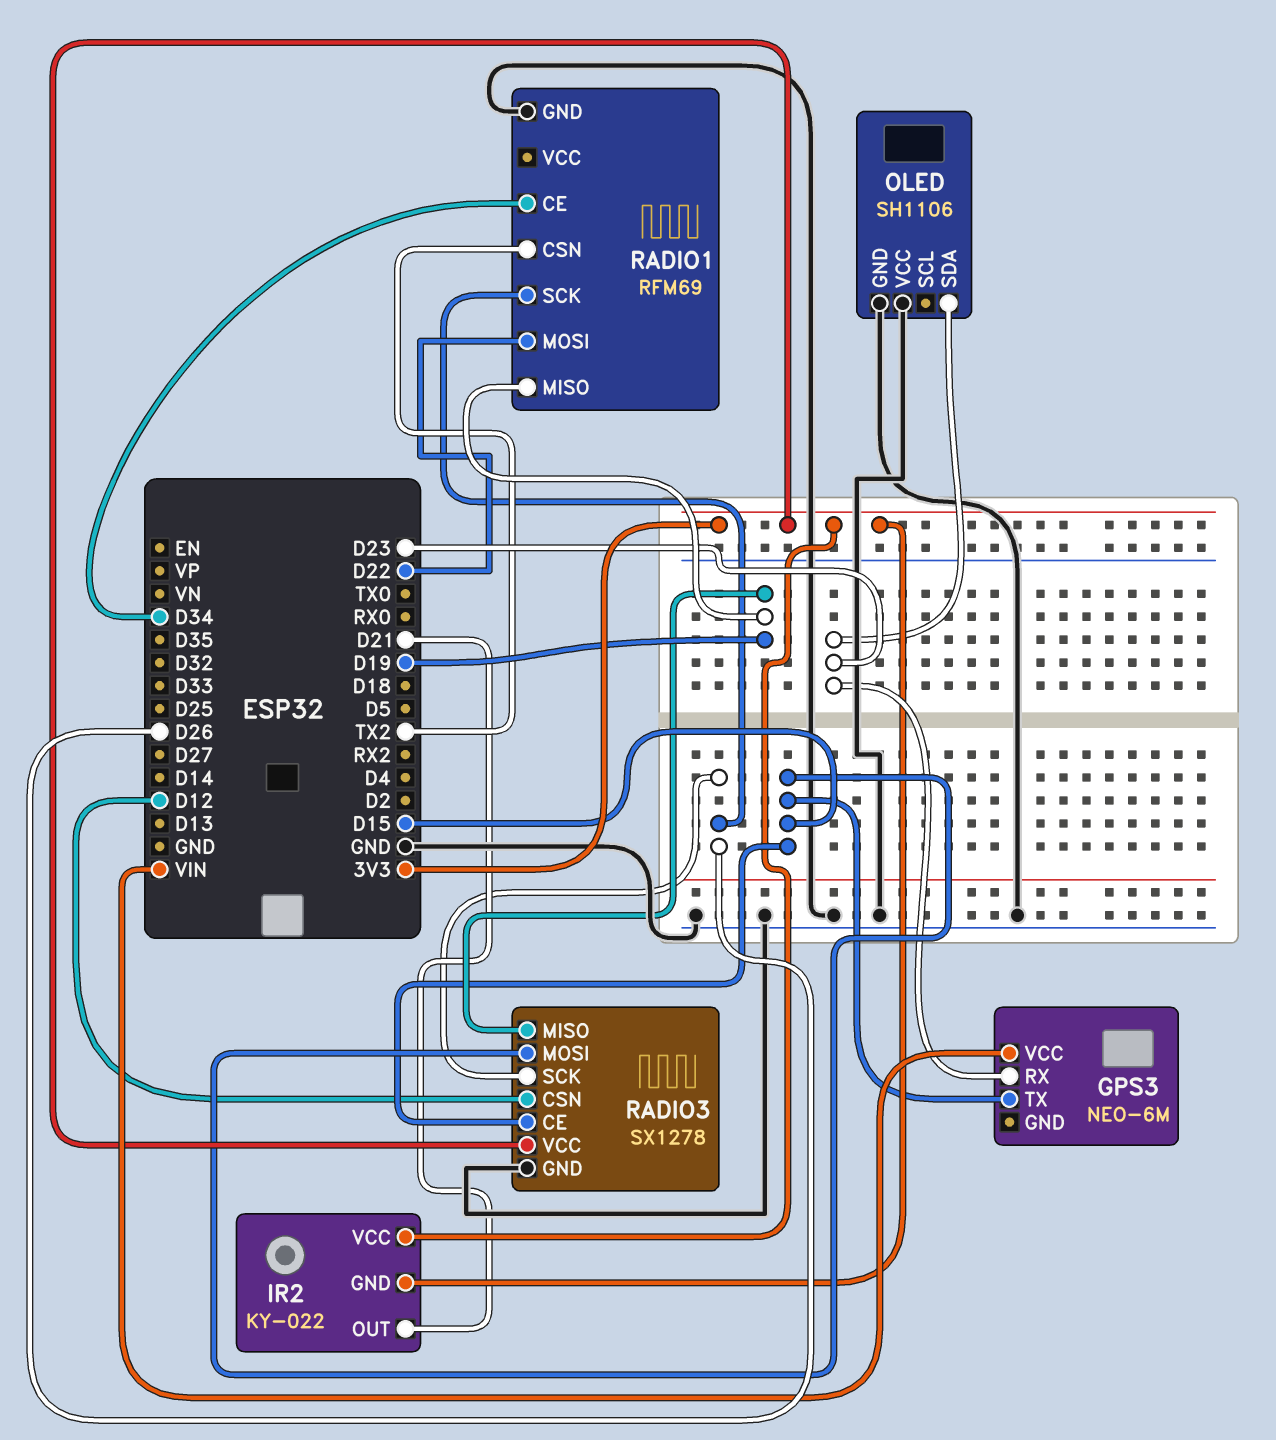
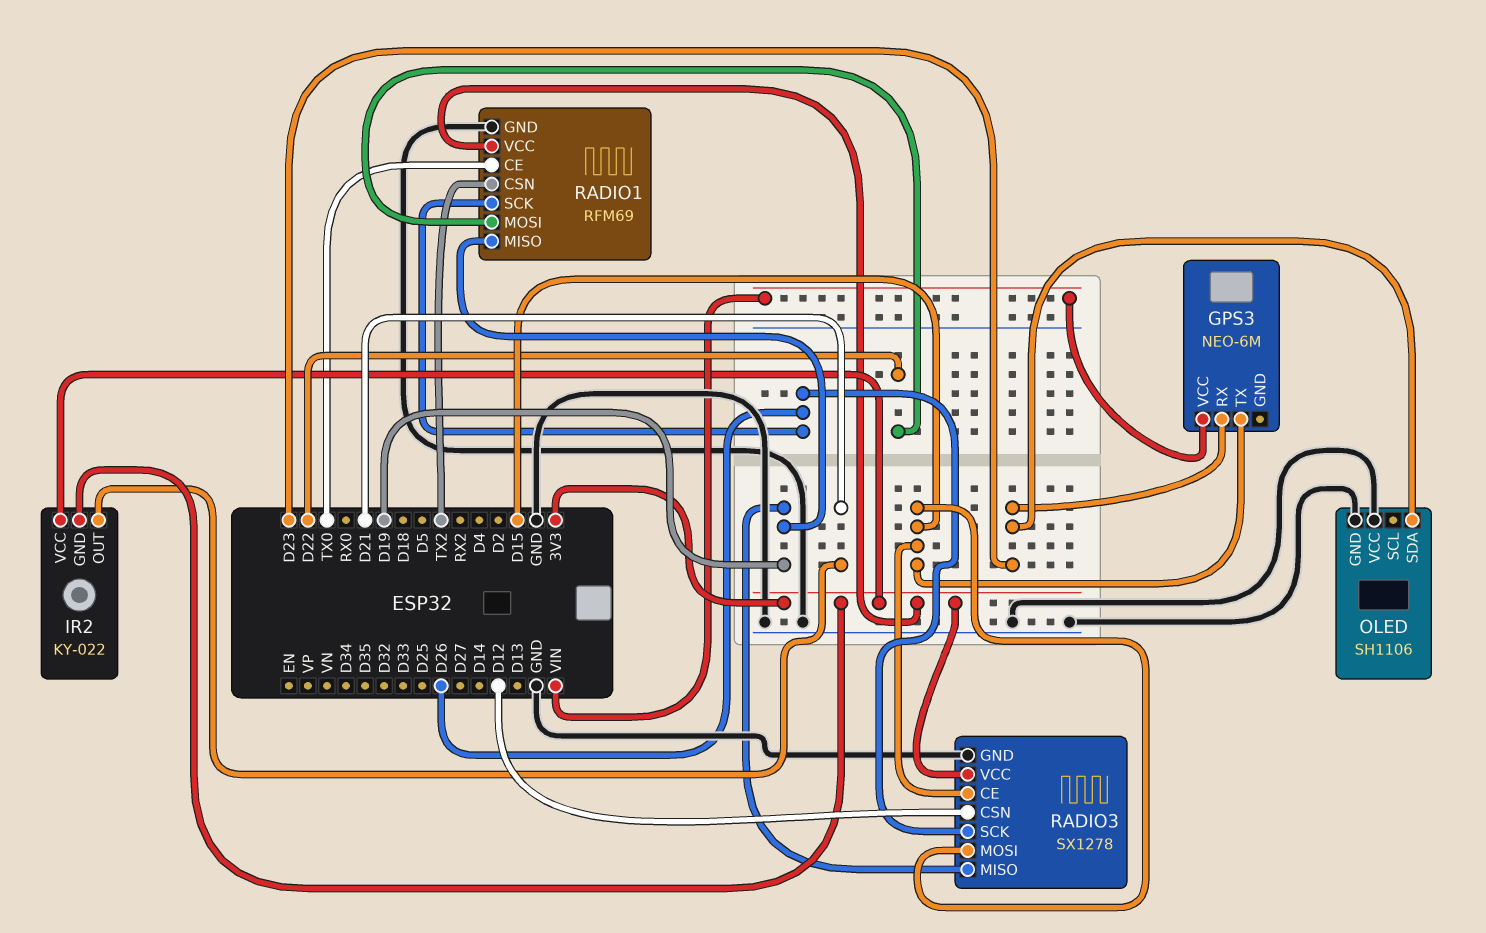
RADIO1 pin CE: D34 -> TX0
RADIO1 pin VCC: none -> 3V3

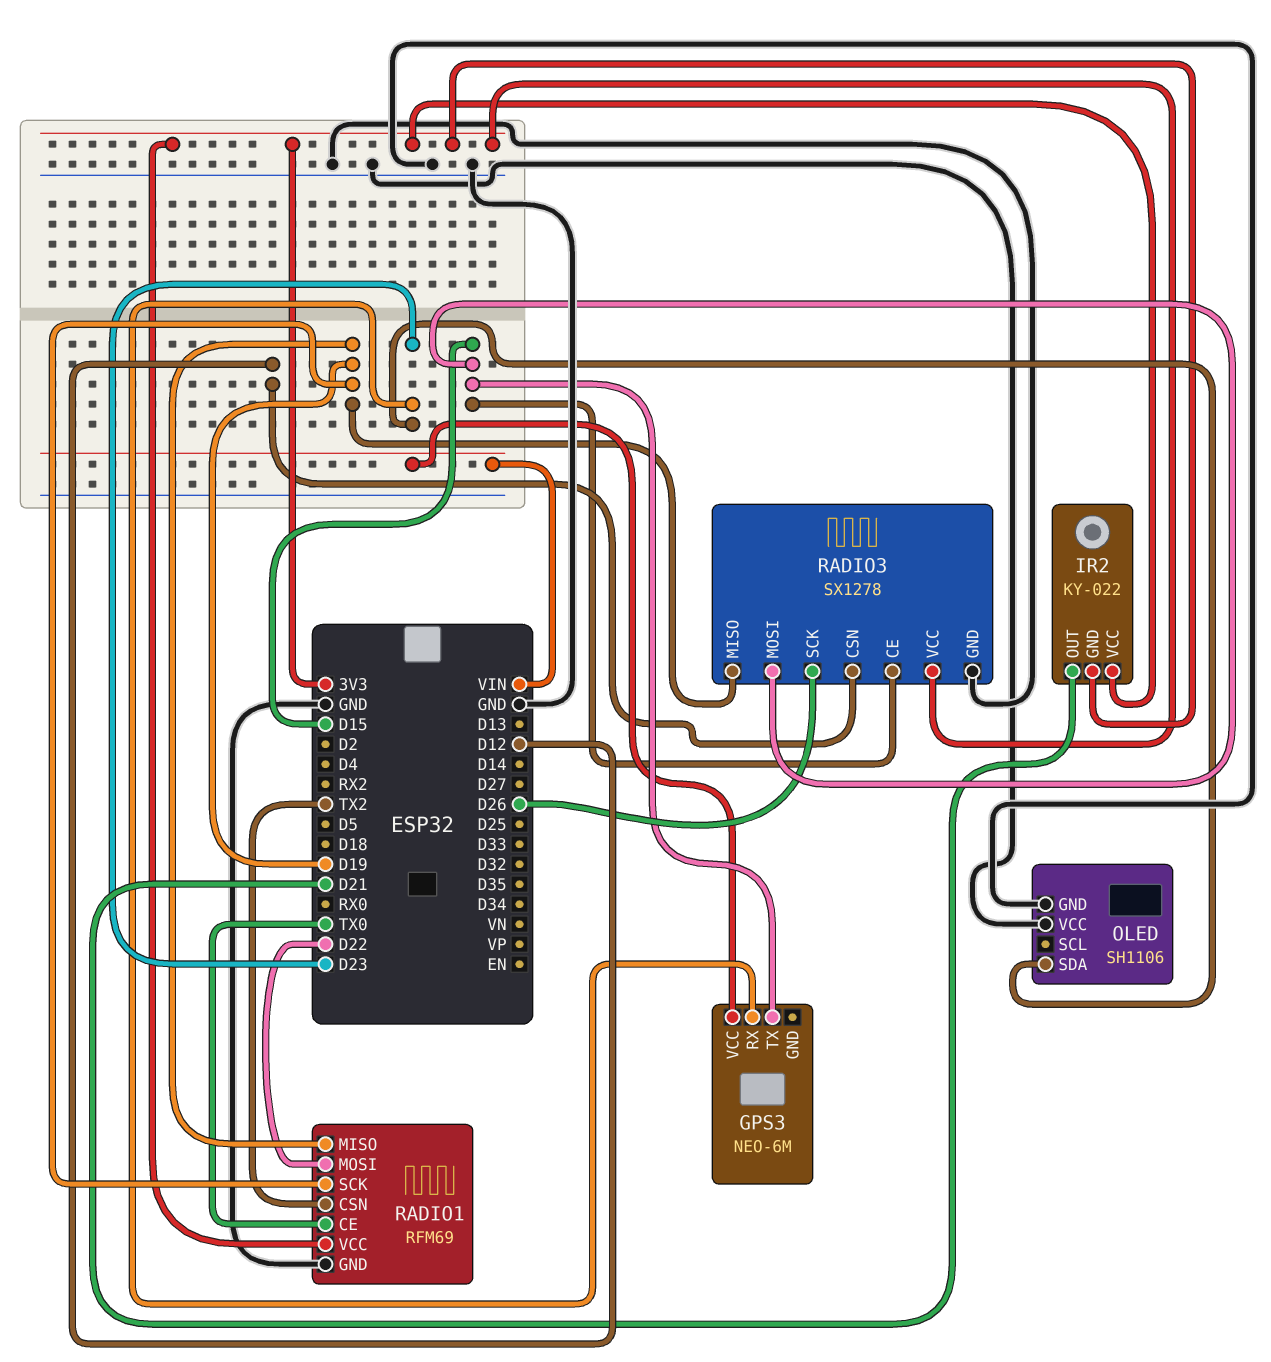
RADIO1 pin SCK: D26 -> D19

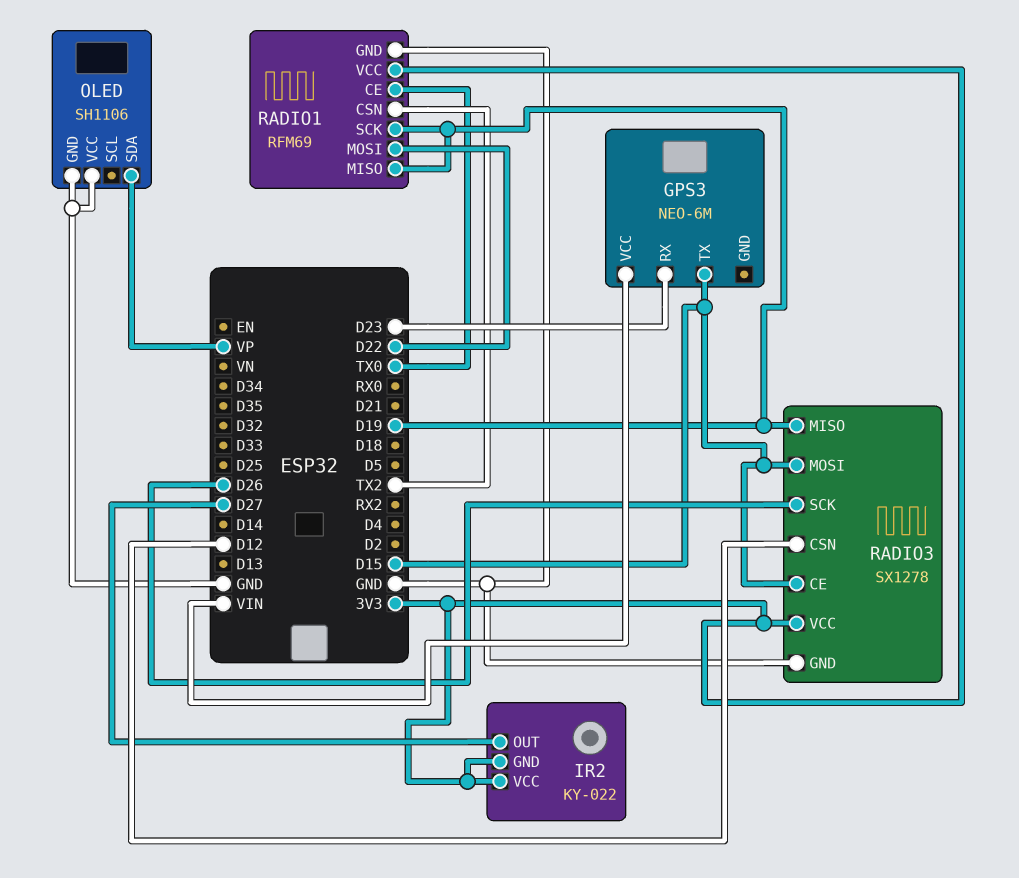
IR2 pin OUT: D21 -> D27
OLED pin SDA: D23 -> VP

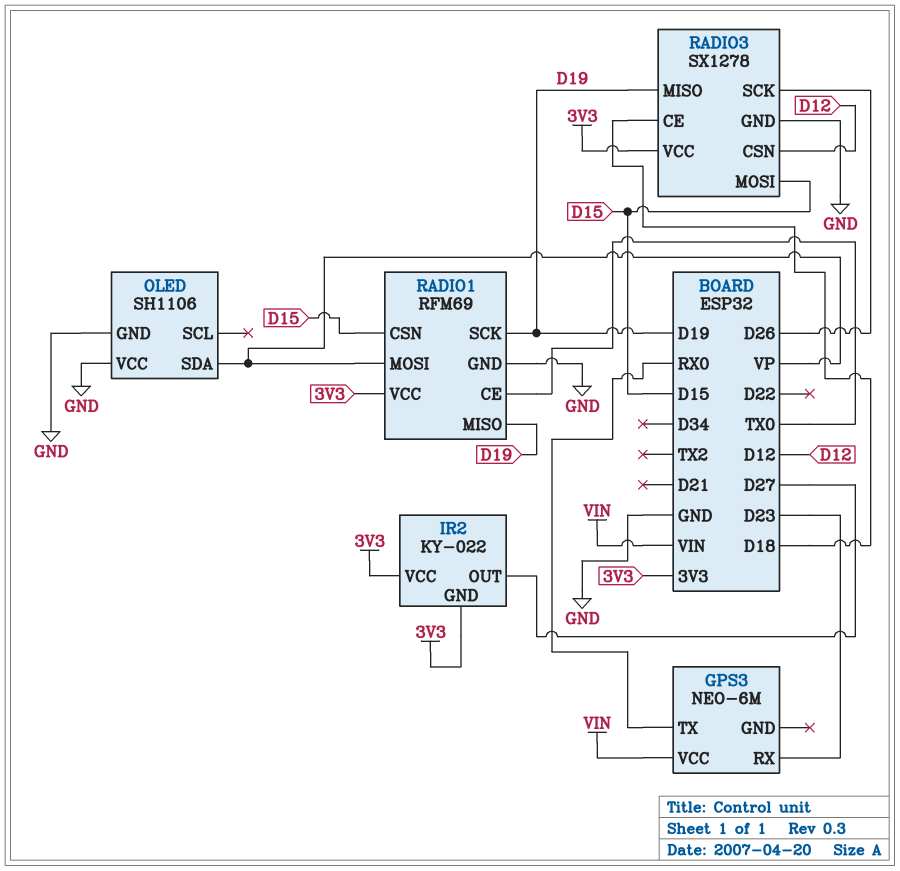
GPS3 pin TX: D15 -> RX0
RADIO1 pin CSN: TX2 -> D15
RADIO1 pin MOSI: D22 -> VP
RADIO3 pin CE: D15 -> D18

